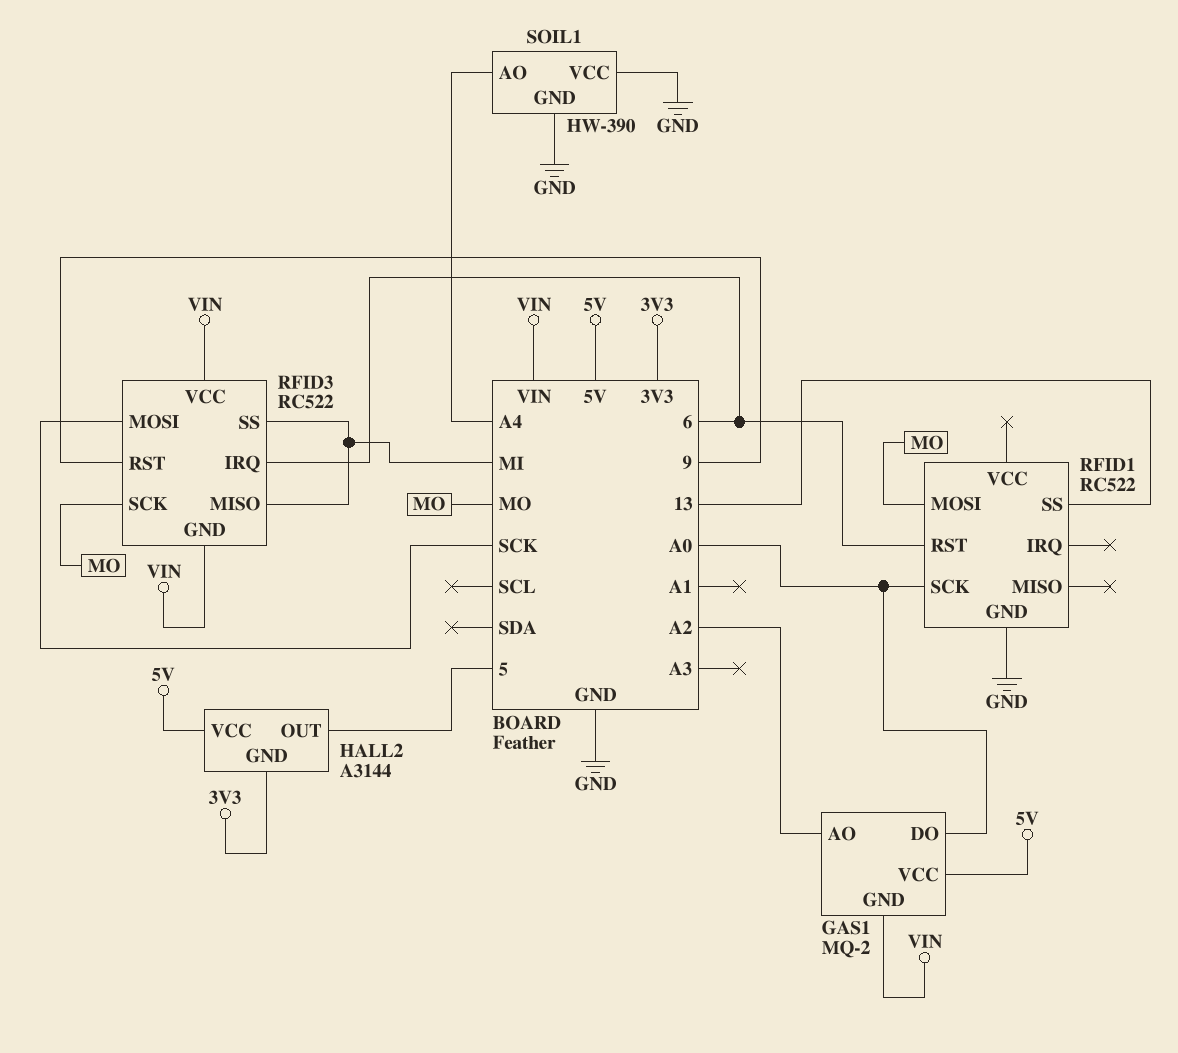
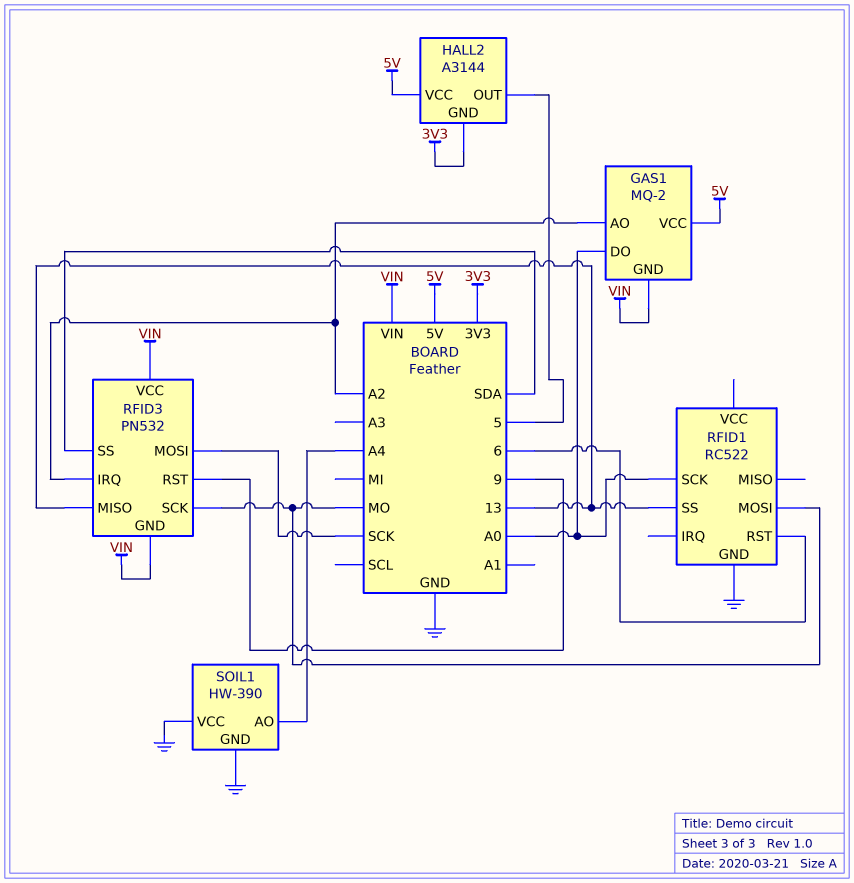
RFID3: RC522 -> PN532
RFID3 pin IRQ: 6 -> A2
RFID3 pin MISO: MI -> 13
RFID3 pin SS: MI -> SDA

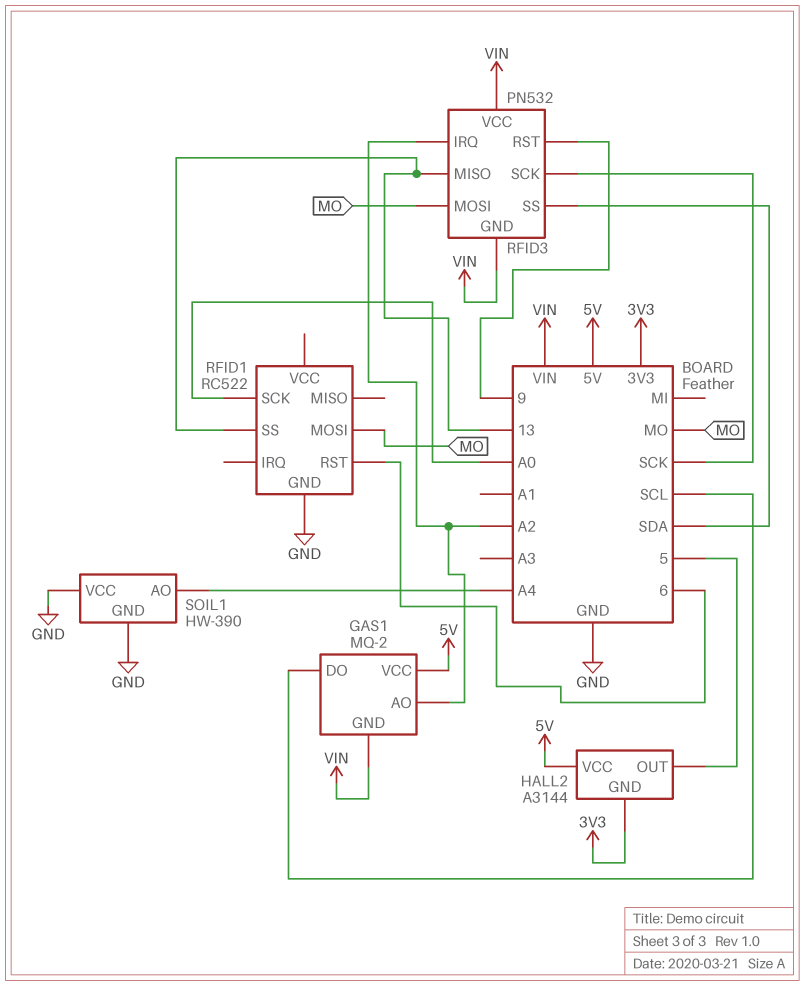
GAS1 pin DO: A0 -> SCL
RFID3 pin MOSI: SCK -> MO
RFID3 pin SCK: MO -> SCK

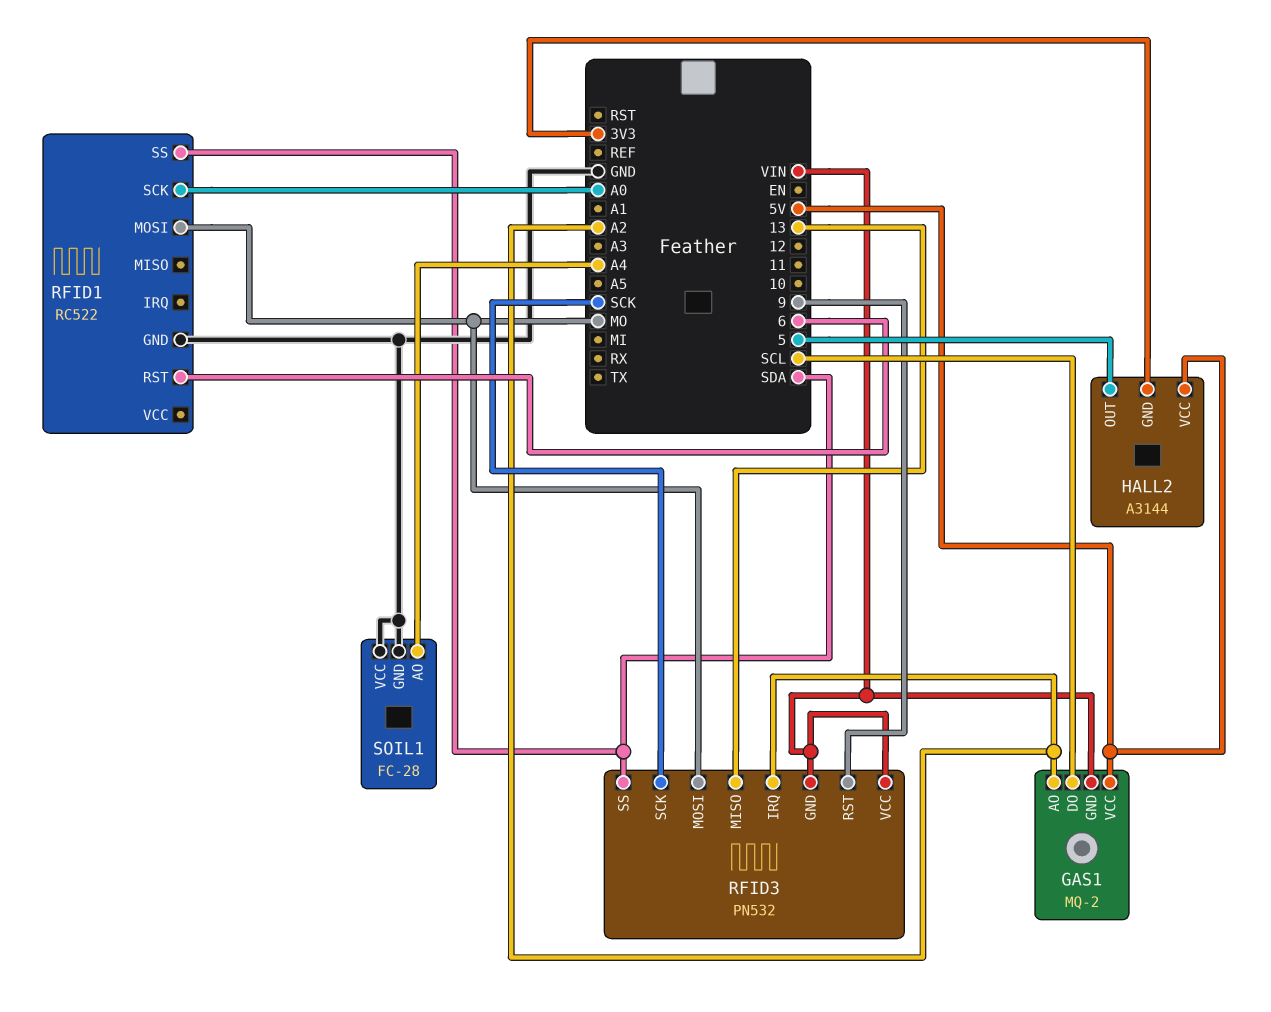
RFID1 pin SS: 13 -> SDA
SOIL1: HW-390 -> FC-28

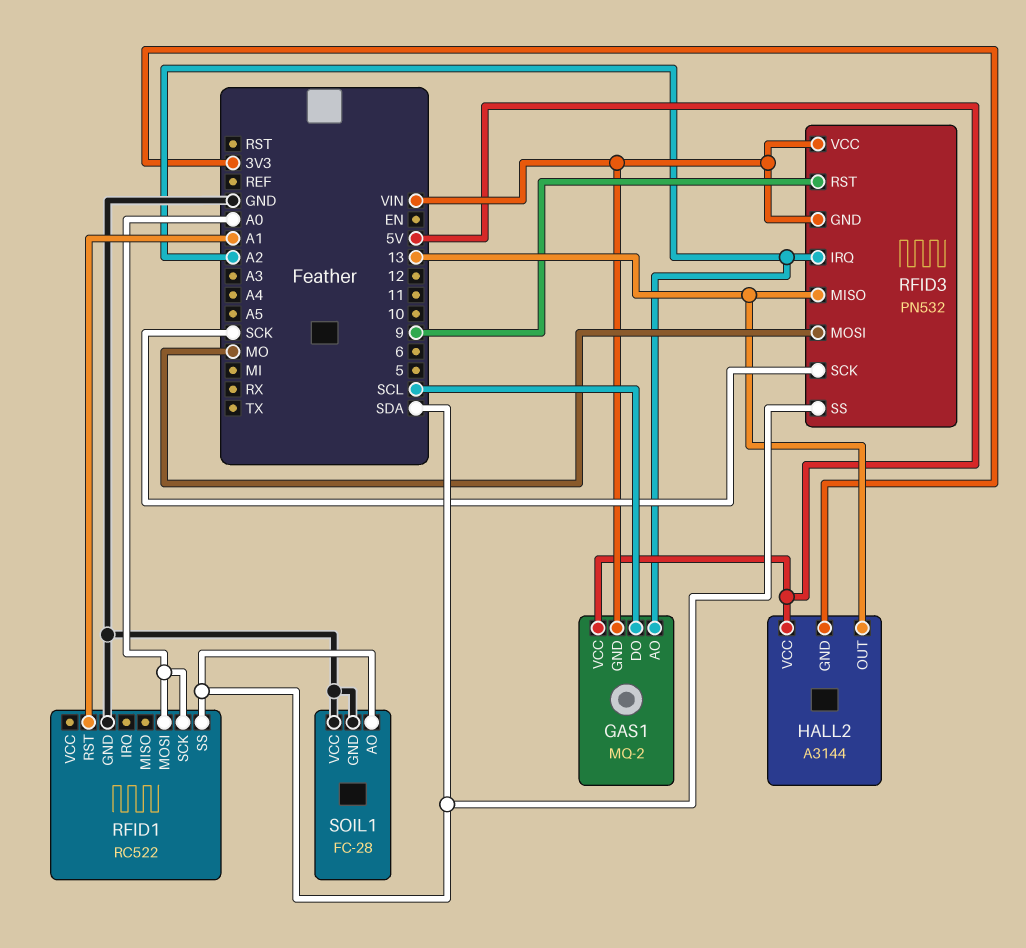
HALL2 pin OUT: 5 -> 13
RFID1 pin MOSI: MO -> A0
RFID1 pin RST: 6 -> A1
SOIL1 pin AO: A4 -> SDA

